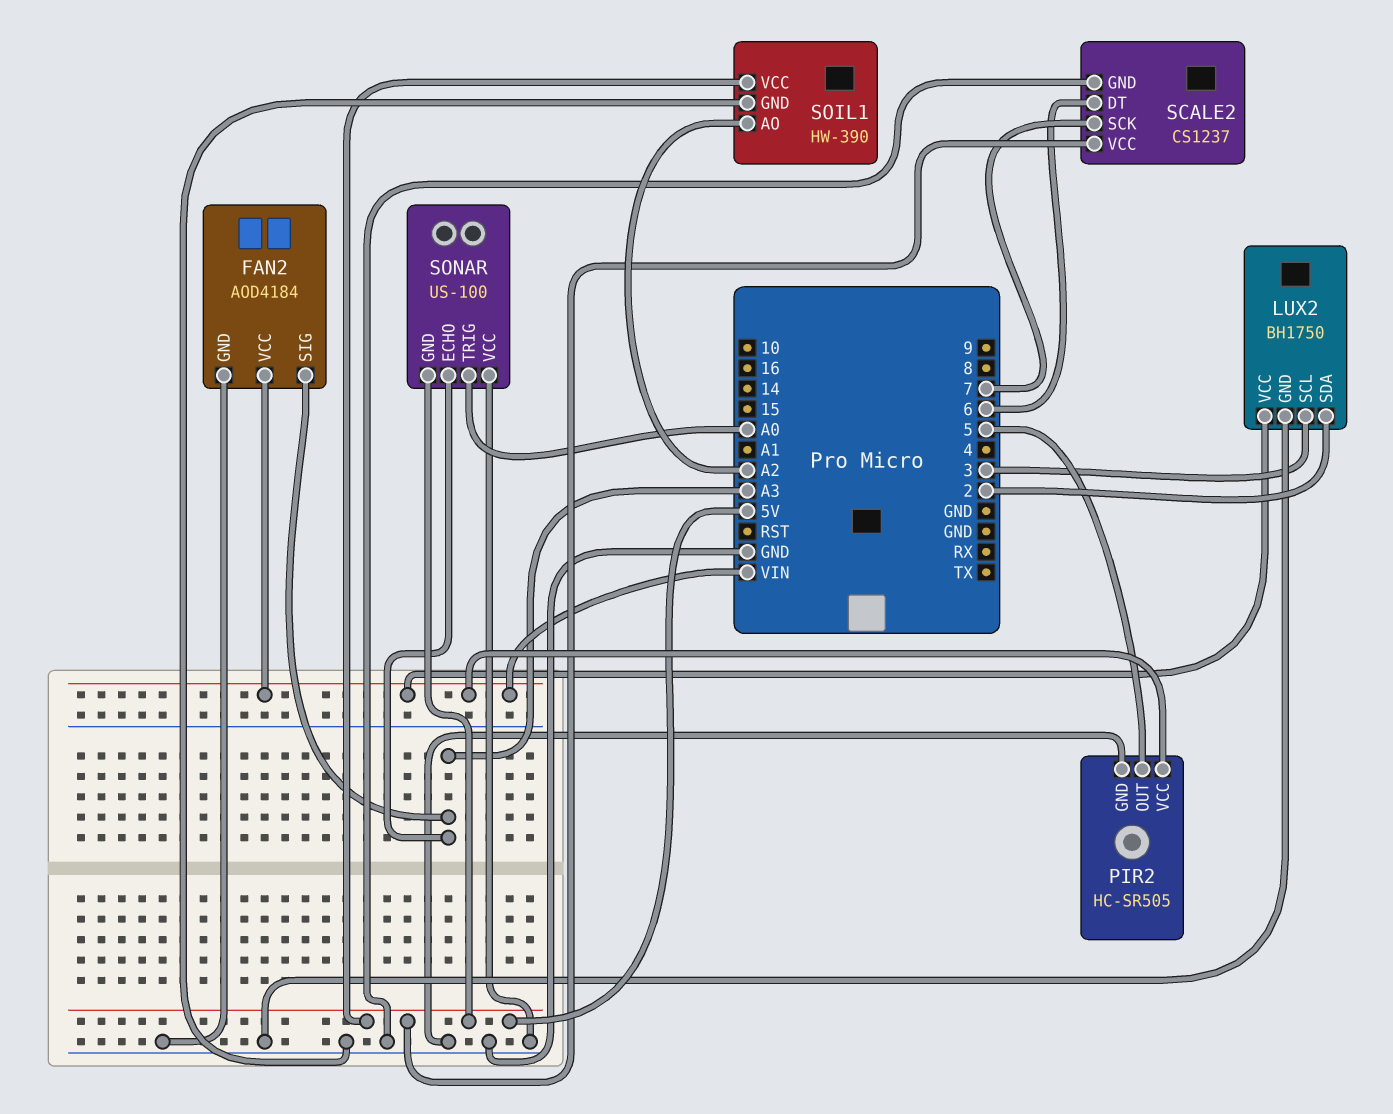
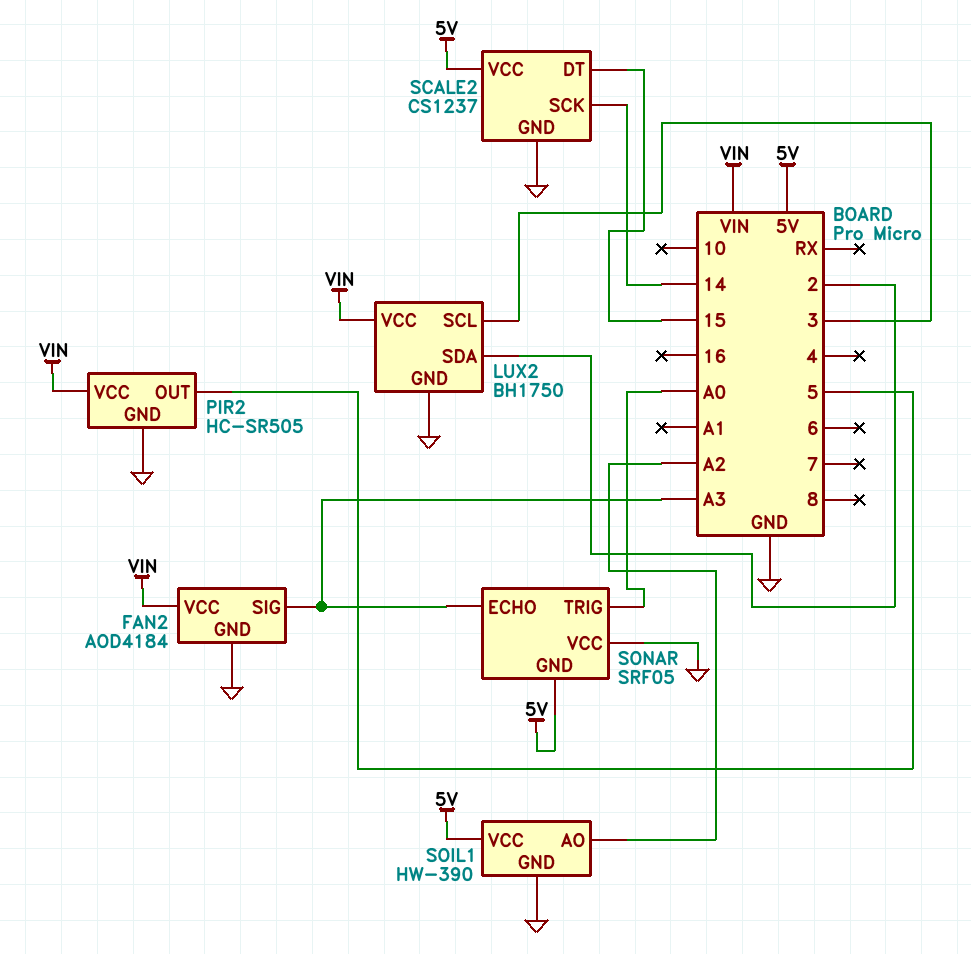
SCALE2 pin DT: 6 -> 15
SCALE2 pin SCK: 7 -> 14
SONAR: US-100 -> SRF05

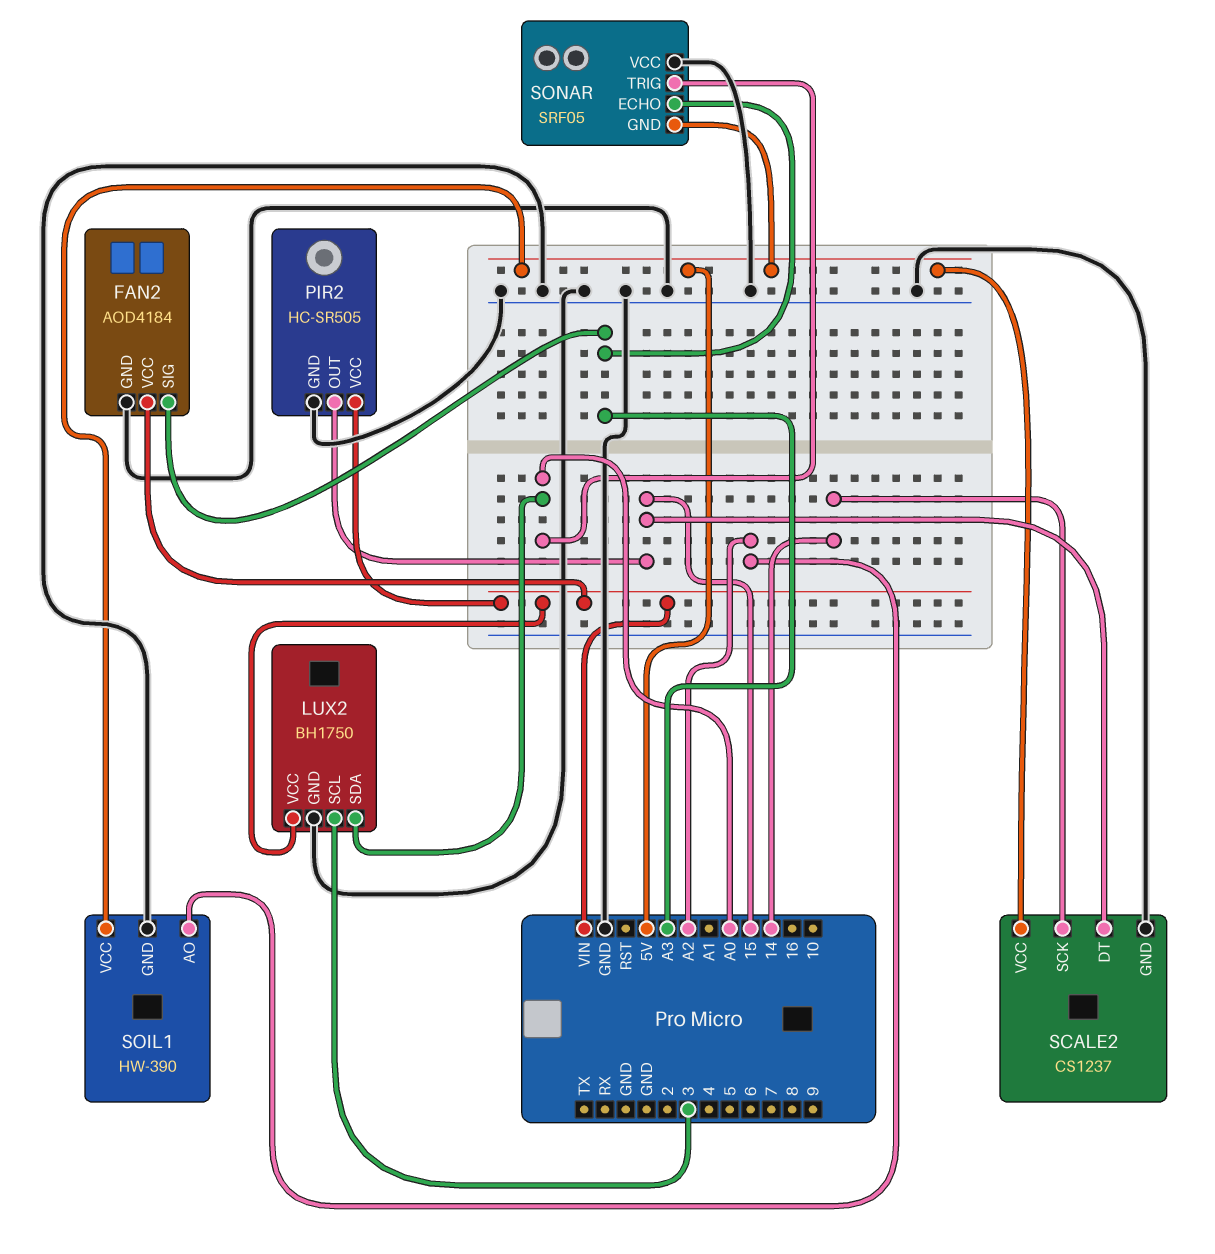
LUX2 pin SDA: 2 -> A0
PIR2 pin OUT: 5 -> 15

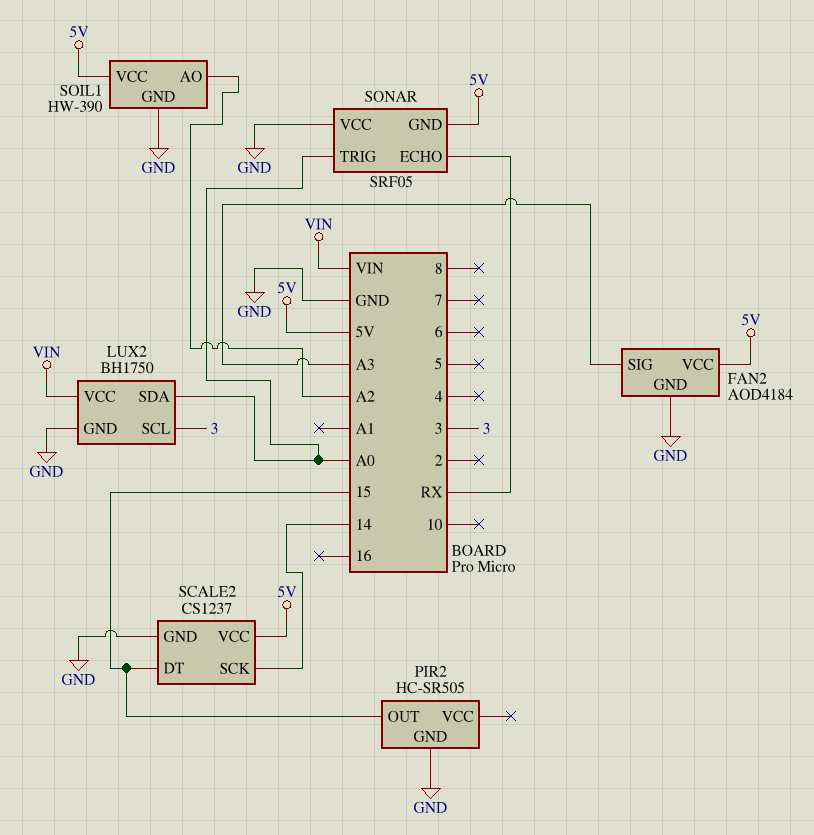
FAN2 pin VCC: VIN -> 5V
PIR2 pin VCC: VIN -> none
SONAR pin ECHO: A3 -> RX

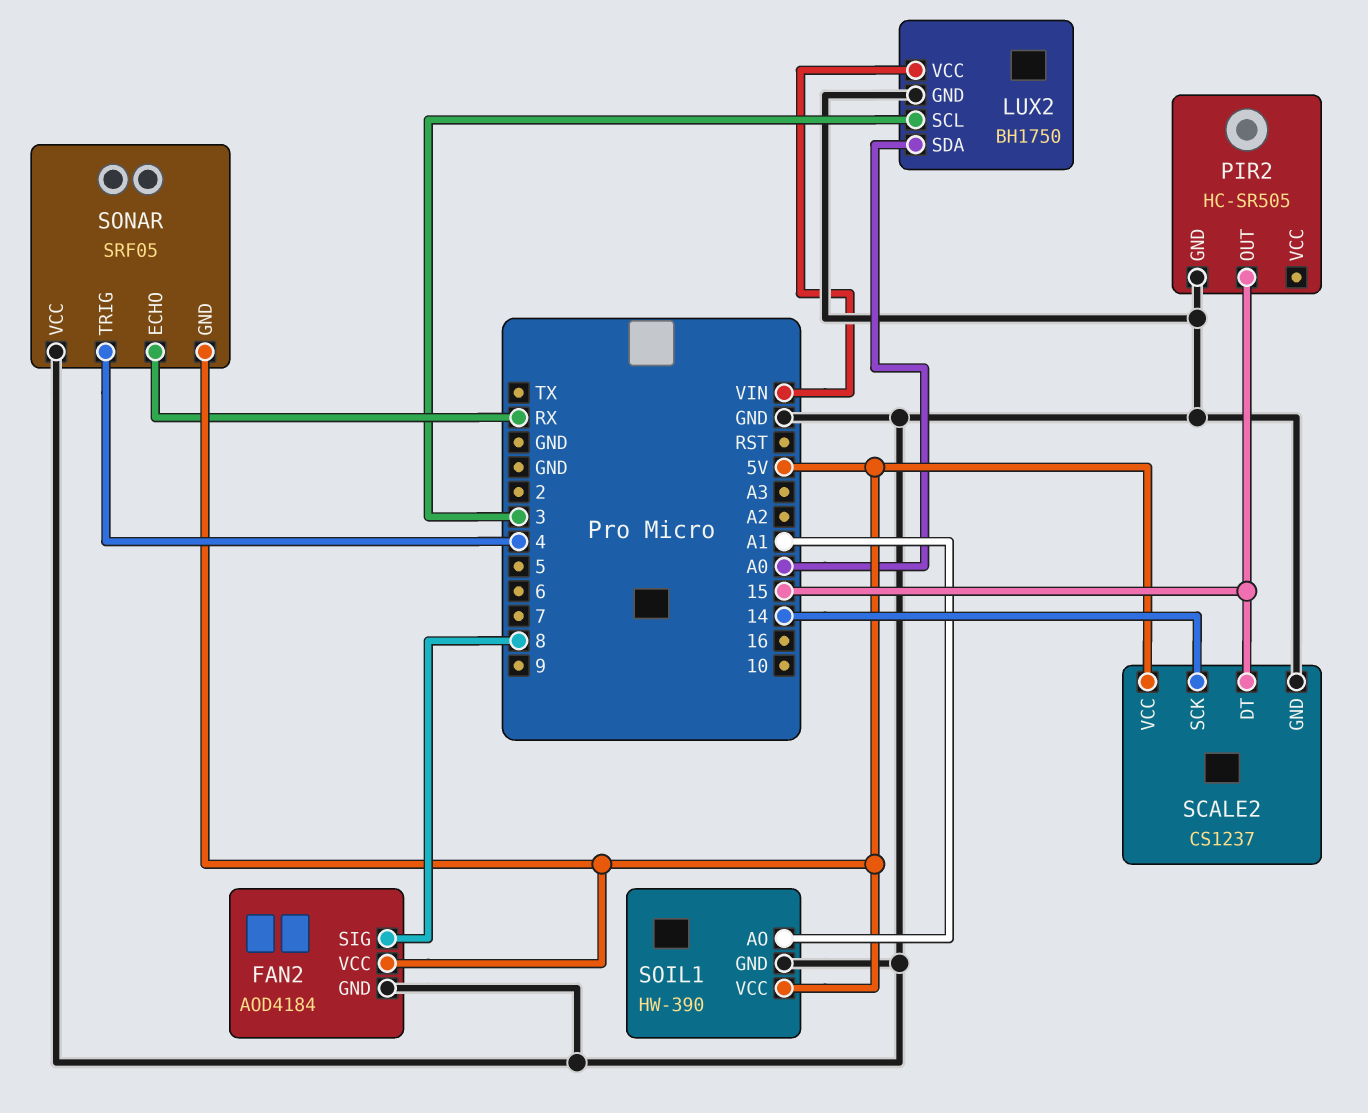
FAN2 pin SIG: A3 -> 8
SOIL1 pin AO: A2 -> A1
SONAR pin TRIG: A0 -> 4

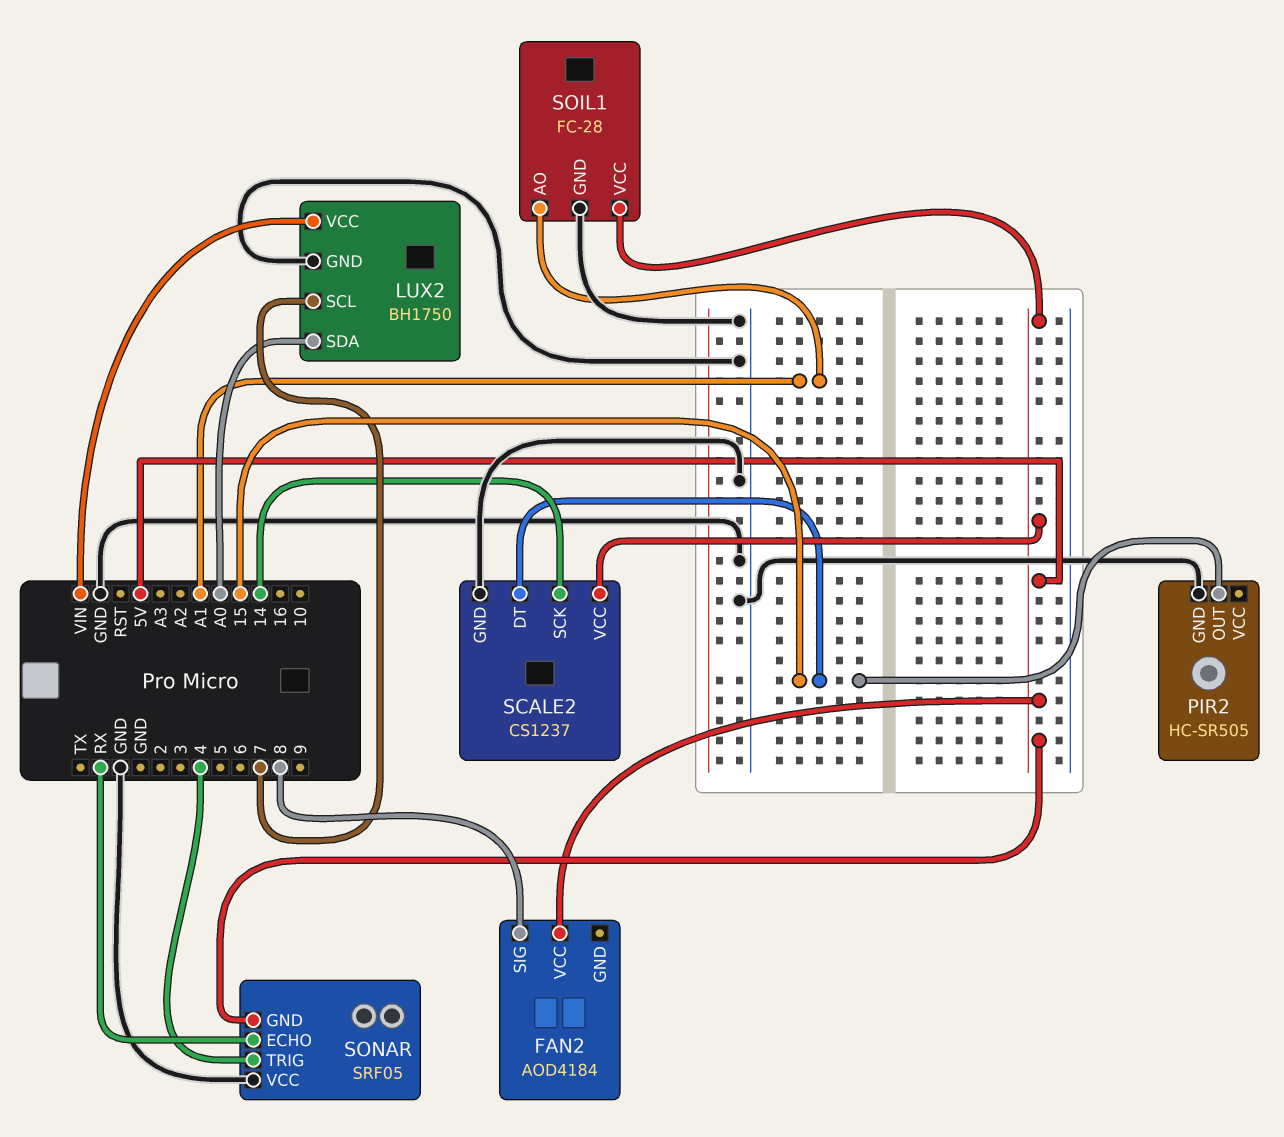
FAN2 pin GND: GND -> none
LUX2 pin SCL: 3 -> 7
SOIL1: HW-390 -> FC-28

